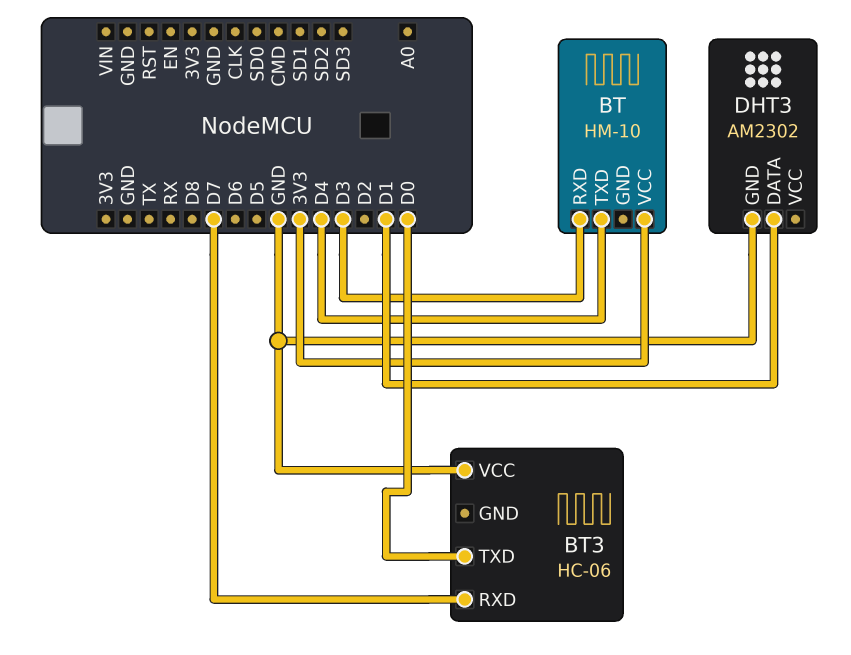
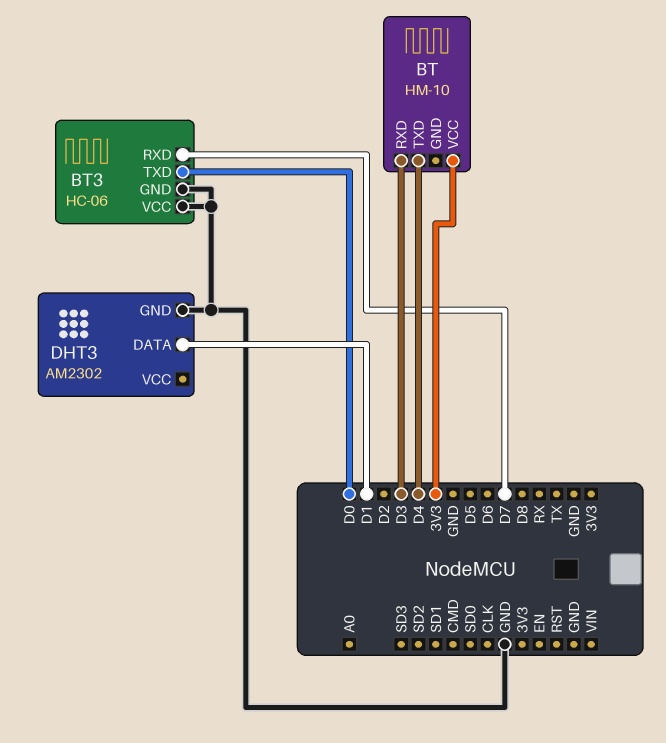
BT3 pin GND: none -> GND

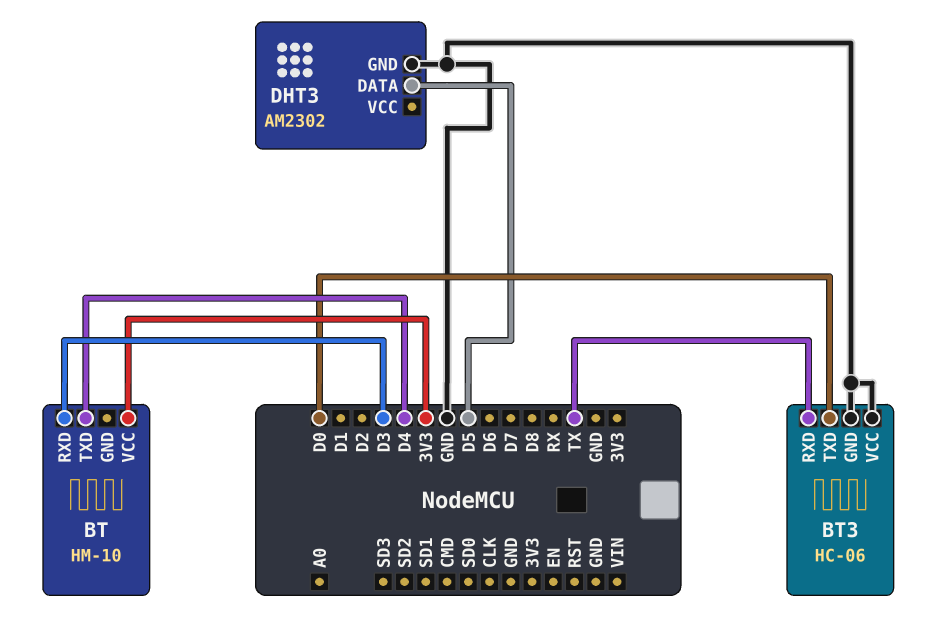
BT3 pin RXD: D7 -> TX
DHT3 pin DATA: D1 -> D5

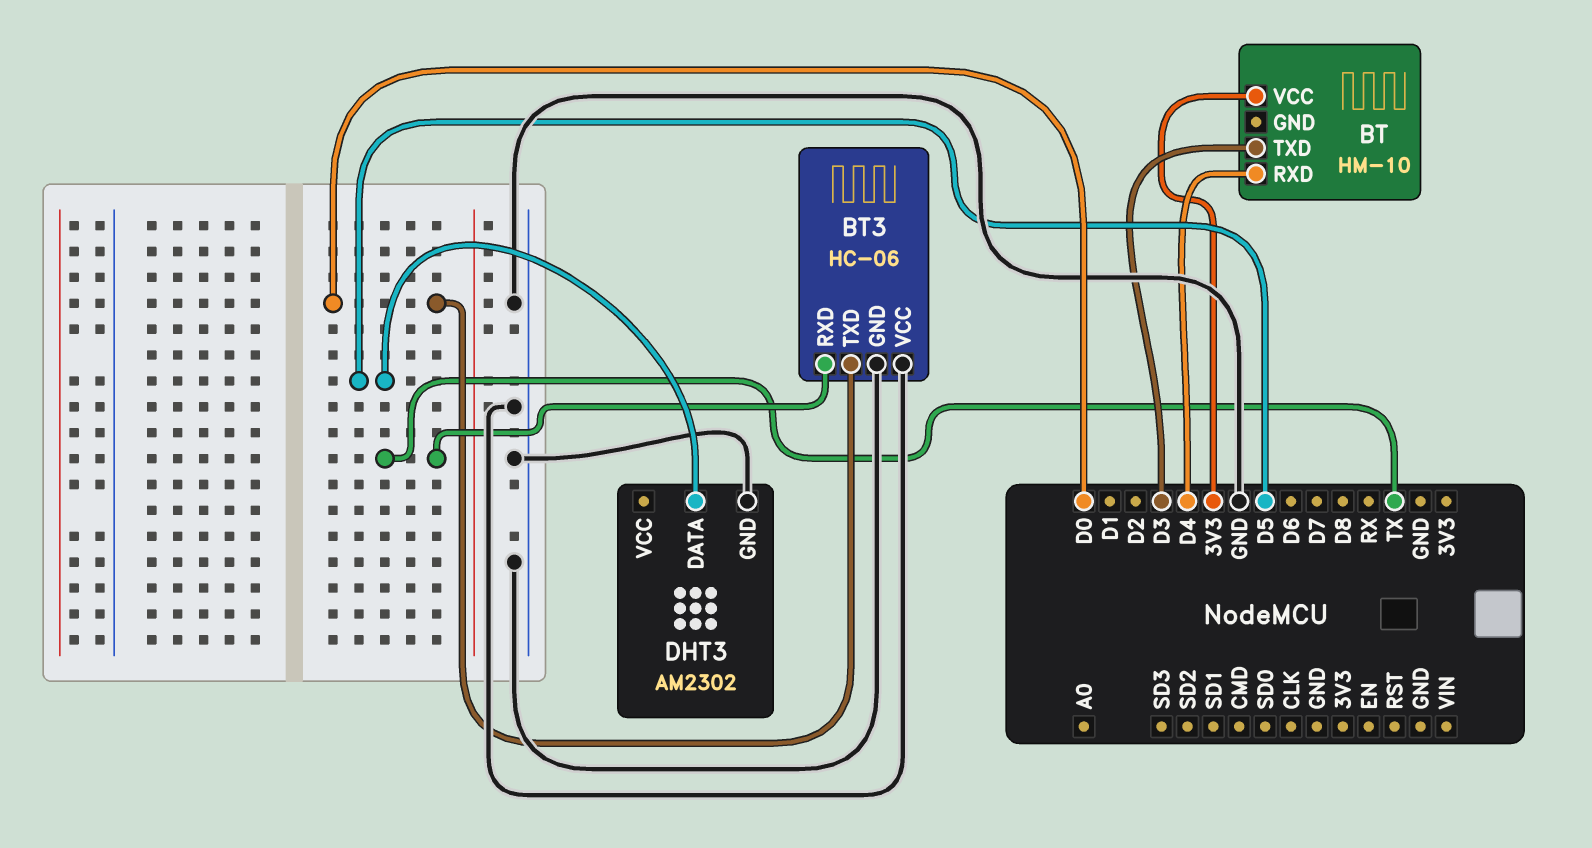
BT pin RXD: D3 -> D4
BT pin TXD: D4 -> D3

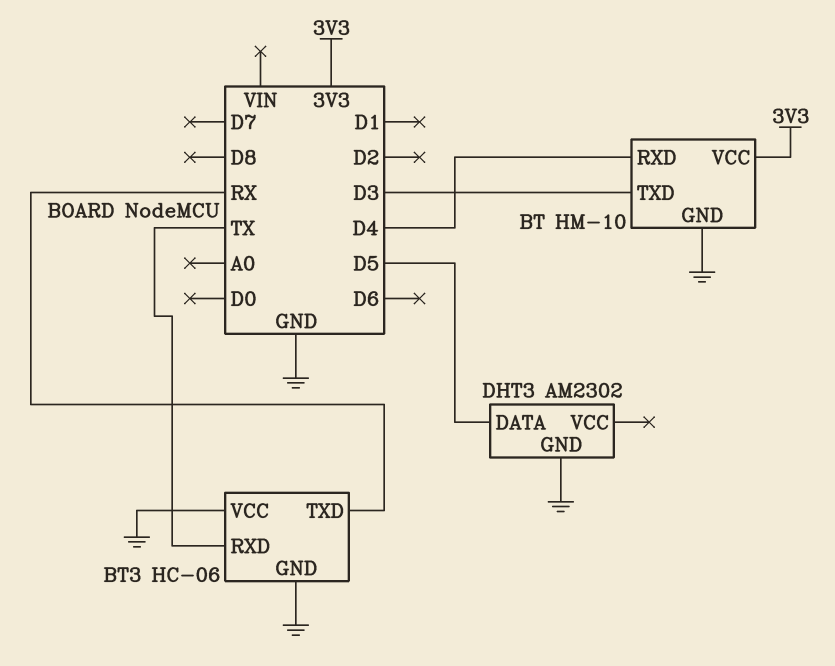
BT pin GND: none -> GND
BT3 pin TXD: D0 -> RX

